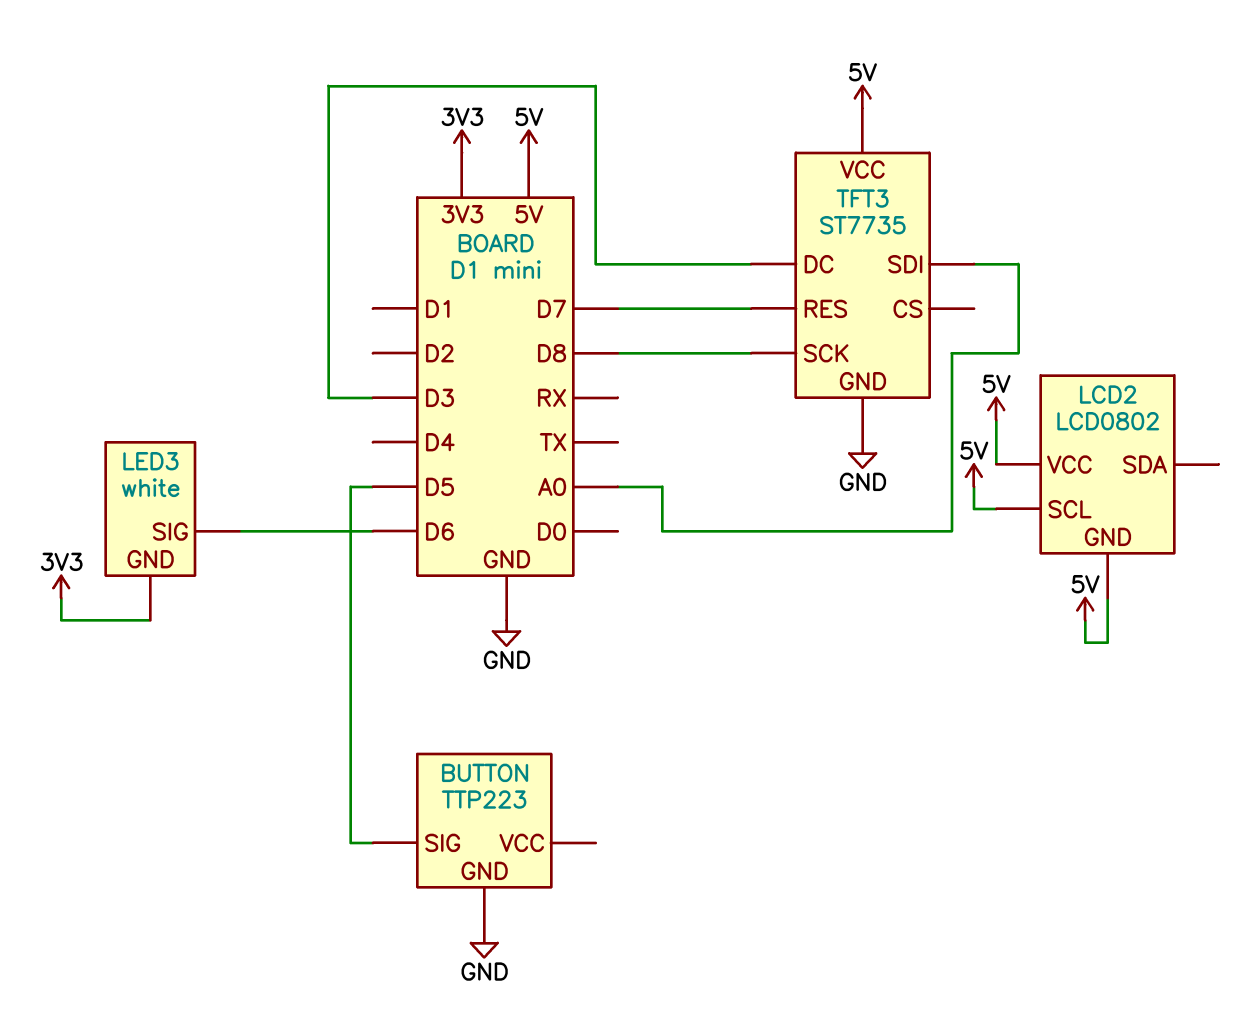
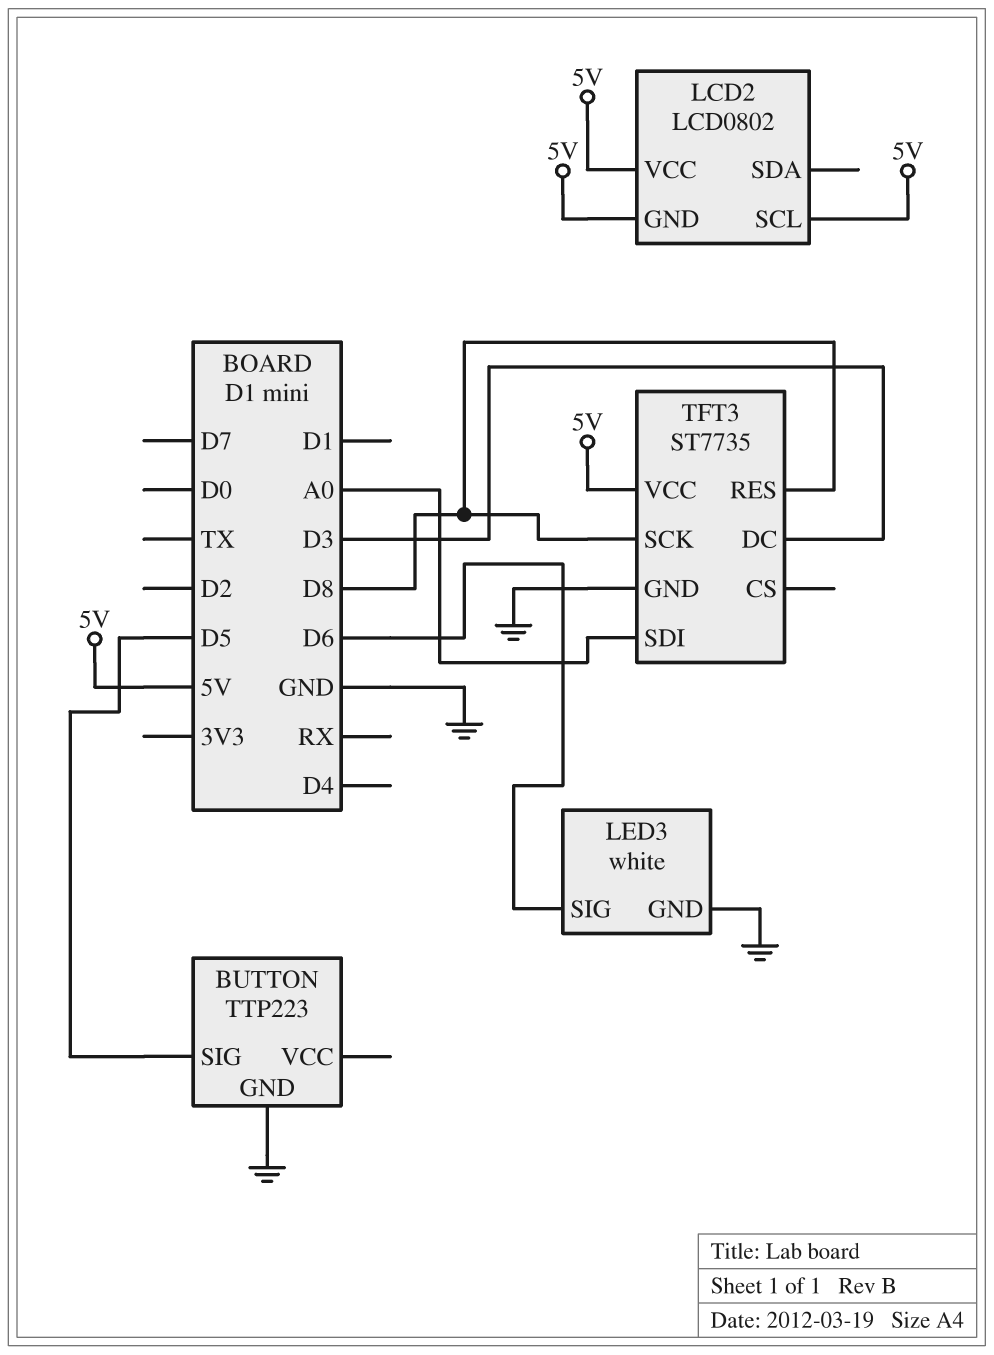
LED3 pin GND: 3V3 -> GND
TFT3 pin RES: D7 -> D8

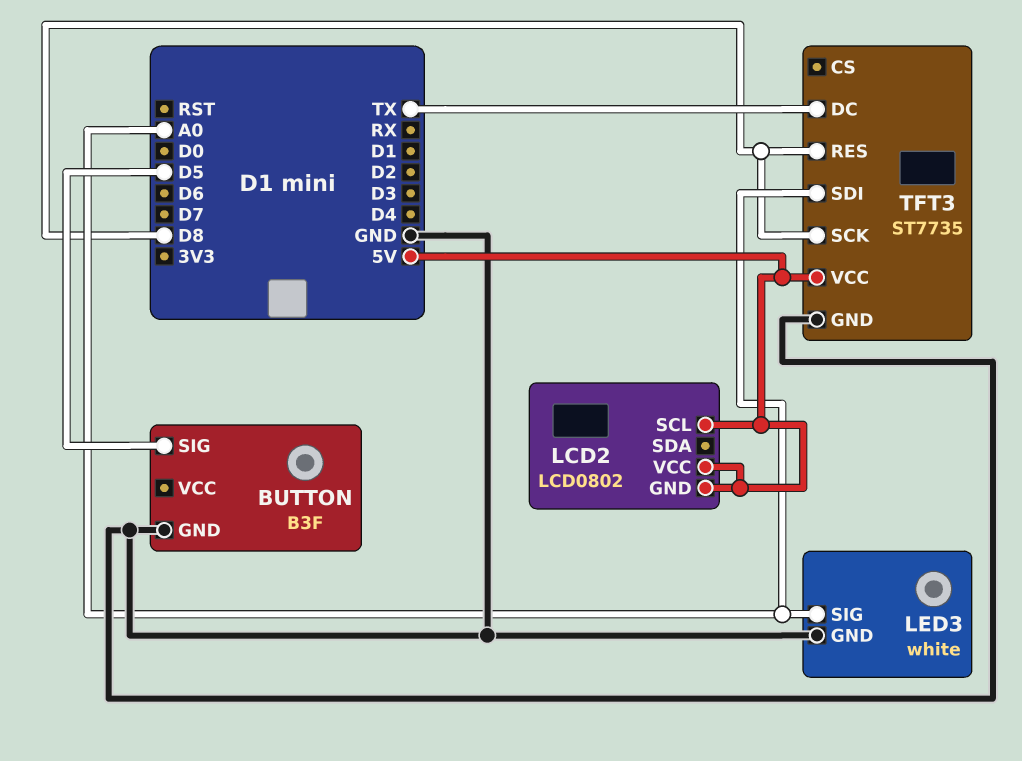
BUTTON: TTP223 -> B3F
LED3 pin SIG: D6 -> A0
TFT3 pin DC: D3 -> TX

